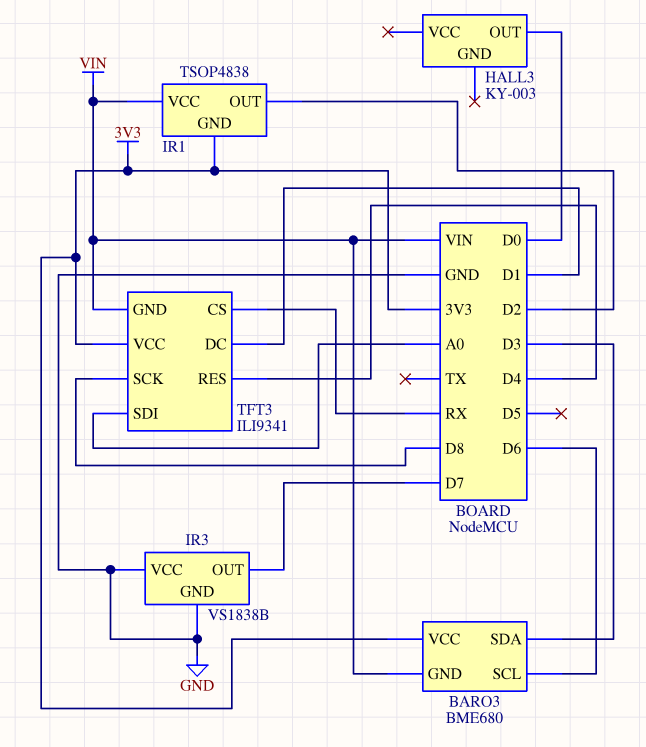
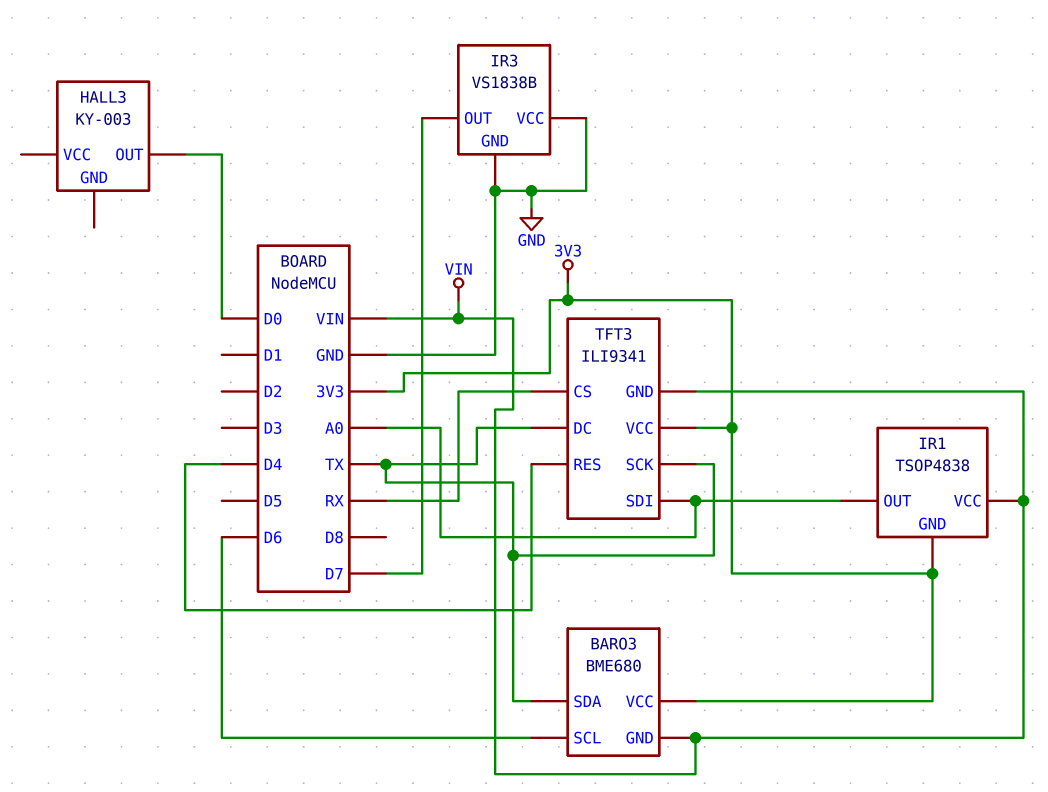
BARO3 pin SDA: D3 -> TX
IR1 pin OUT: D2 -> A0
TFT3 pin DC: D1 -> TX
TFT3 pin SCK: D8 -> TX

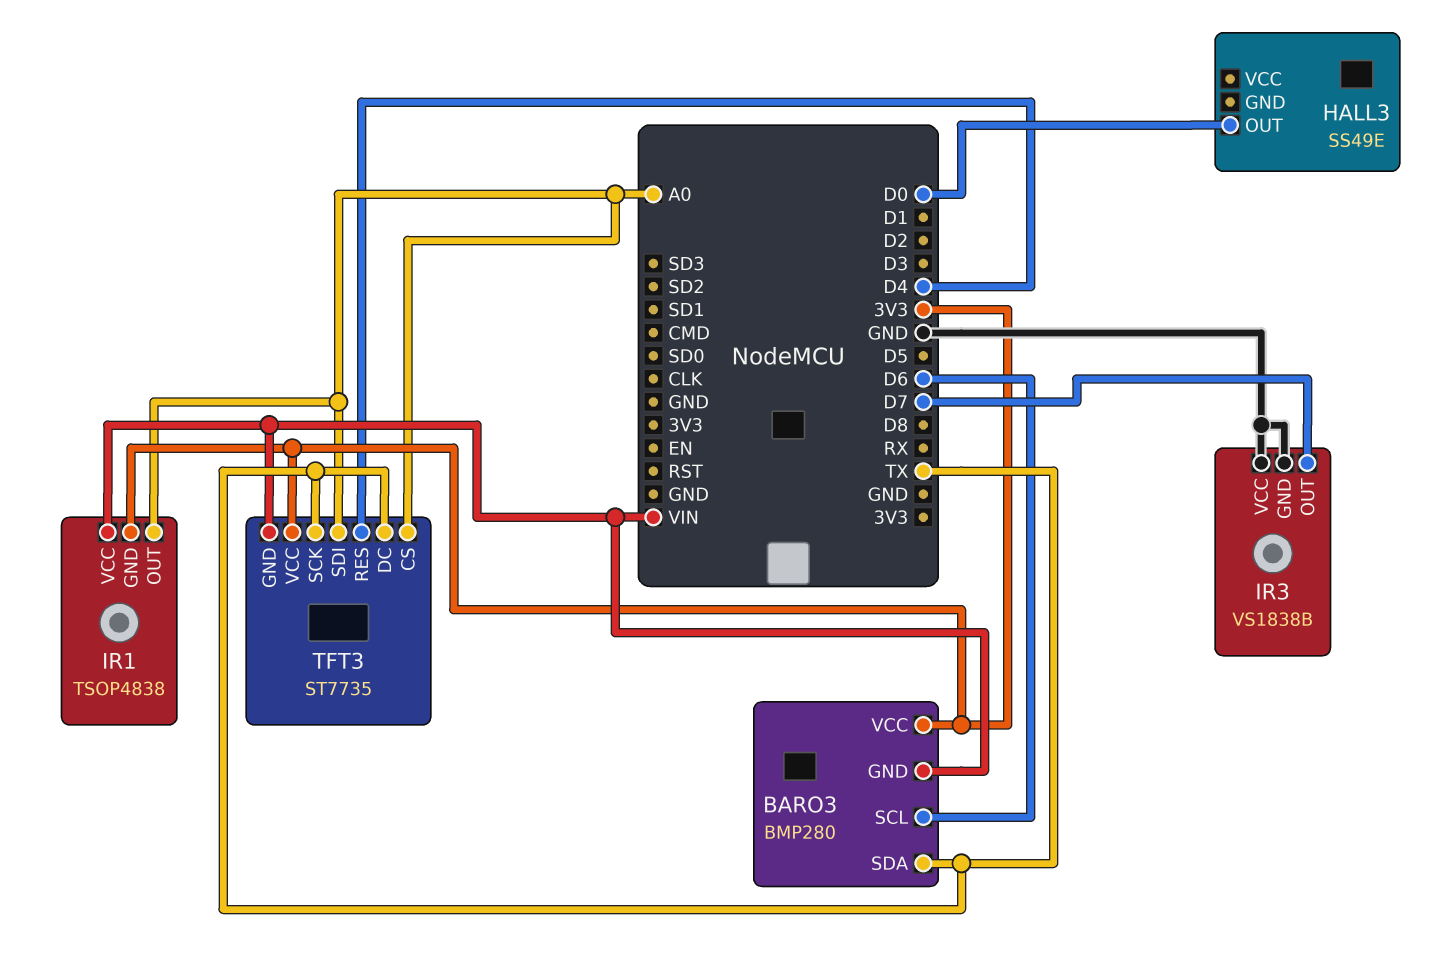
BARO3: BME680 -> BMP280
HALL3: KY-003 -> SS49E
TFT3: ILI9341 -> ST7735
TFT3 pin CS: RX -> A0

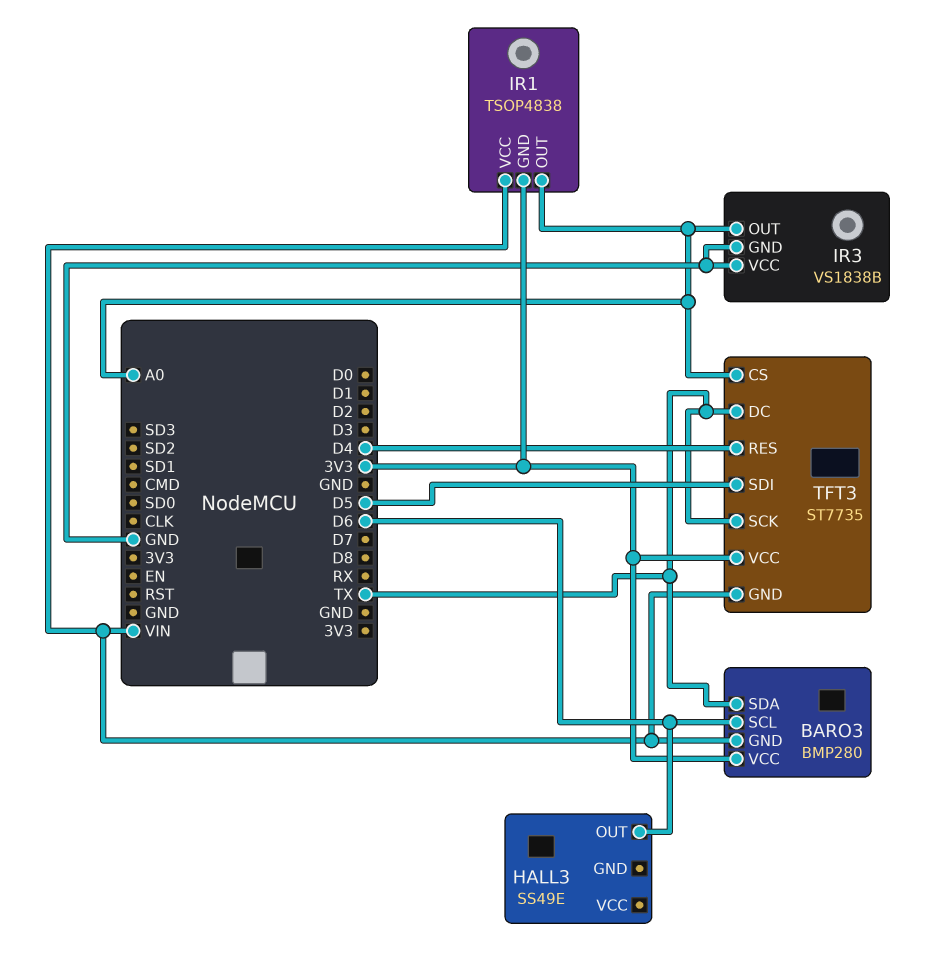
HALL3 pin OUT: D0 -> D6
IR3 pin OUT: D7 -> A0
TFT3 pin SDI: A0 -> D5

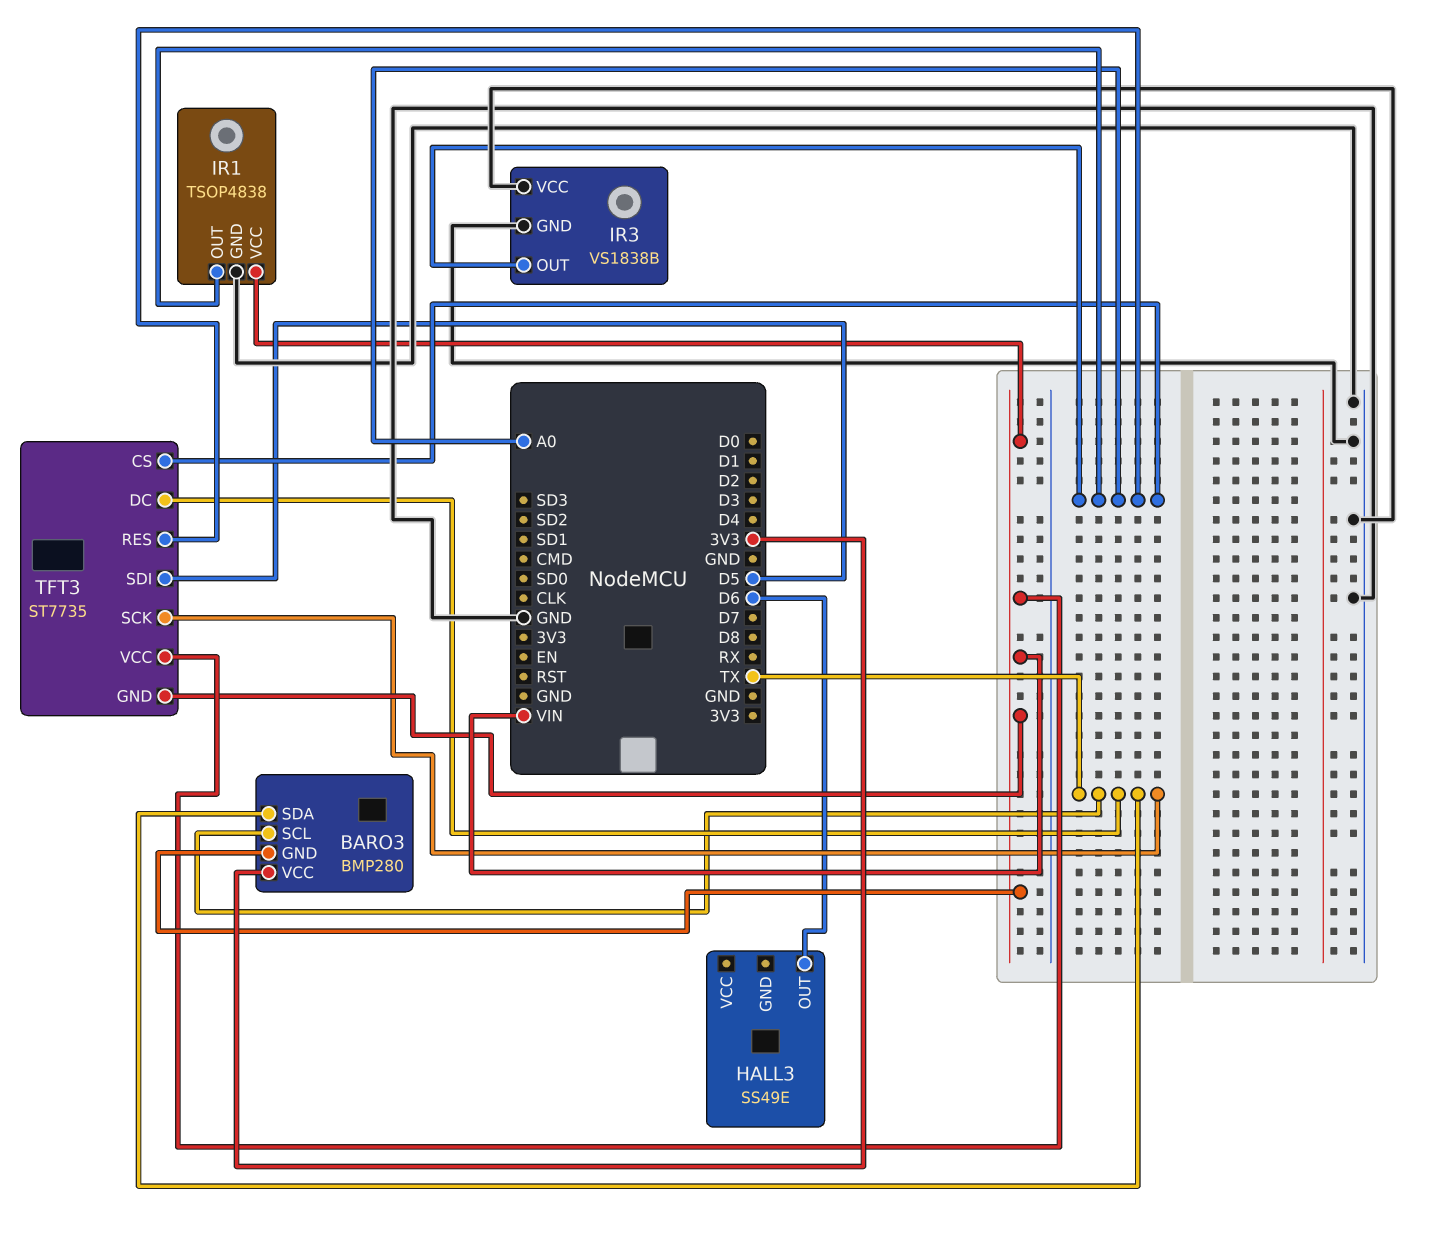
BARO3 pin SCL: D6 -> TX
IR1 pin GND: 3V3 -> GND
TFT3 pin RES: D4 -> A0
TFT3 pin VCC: 3V3 -> VIN

